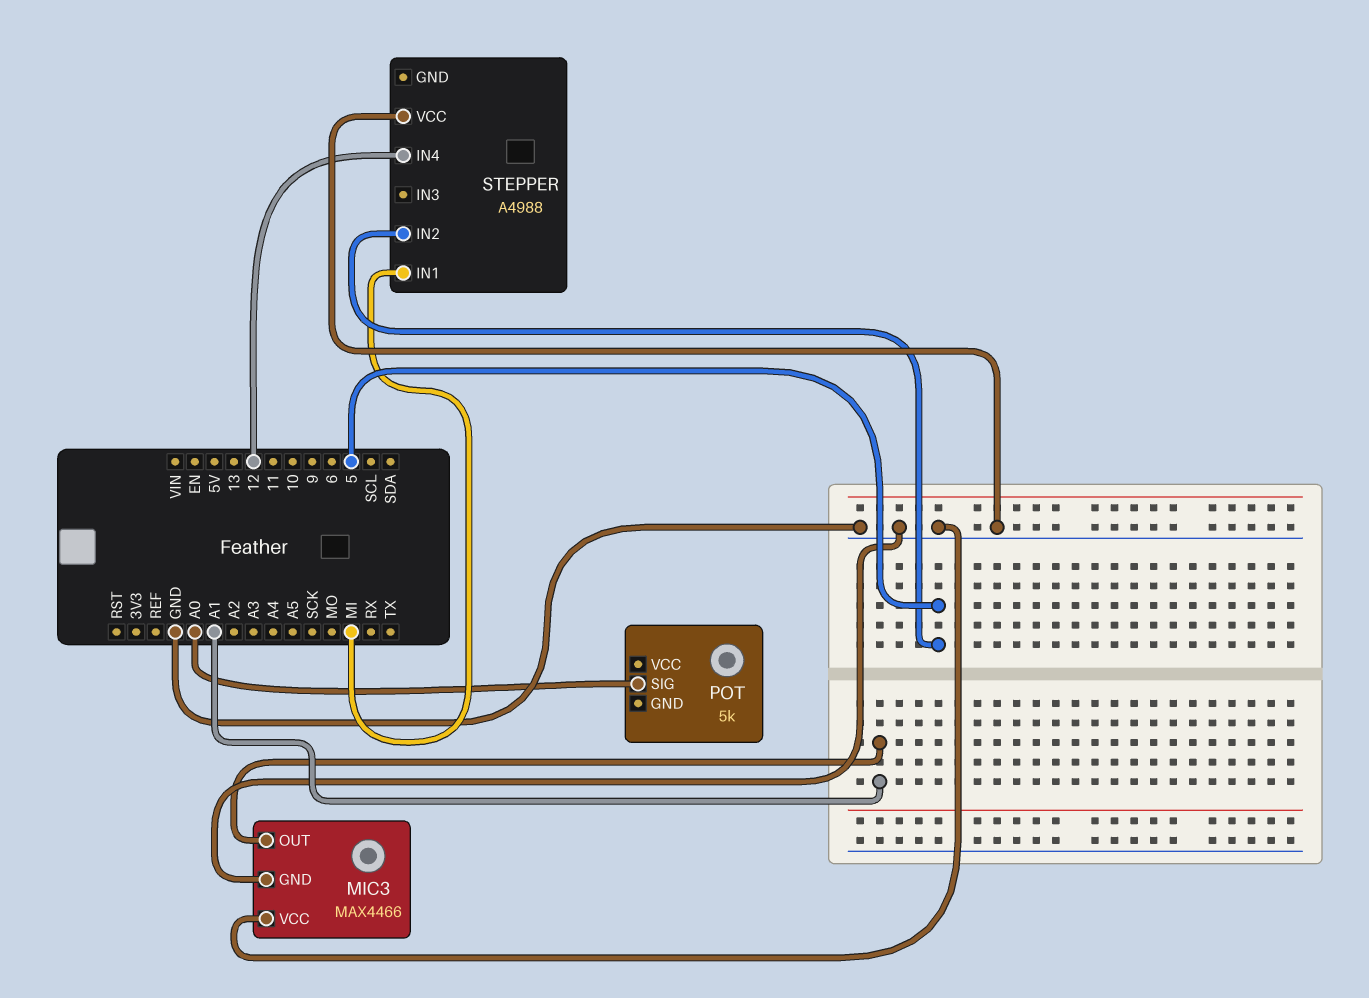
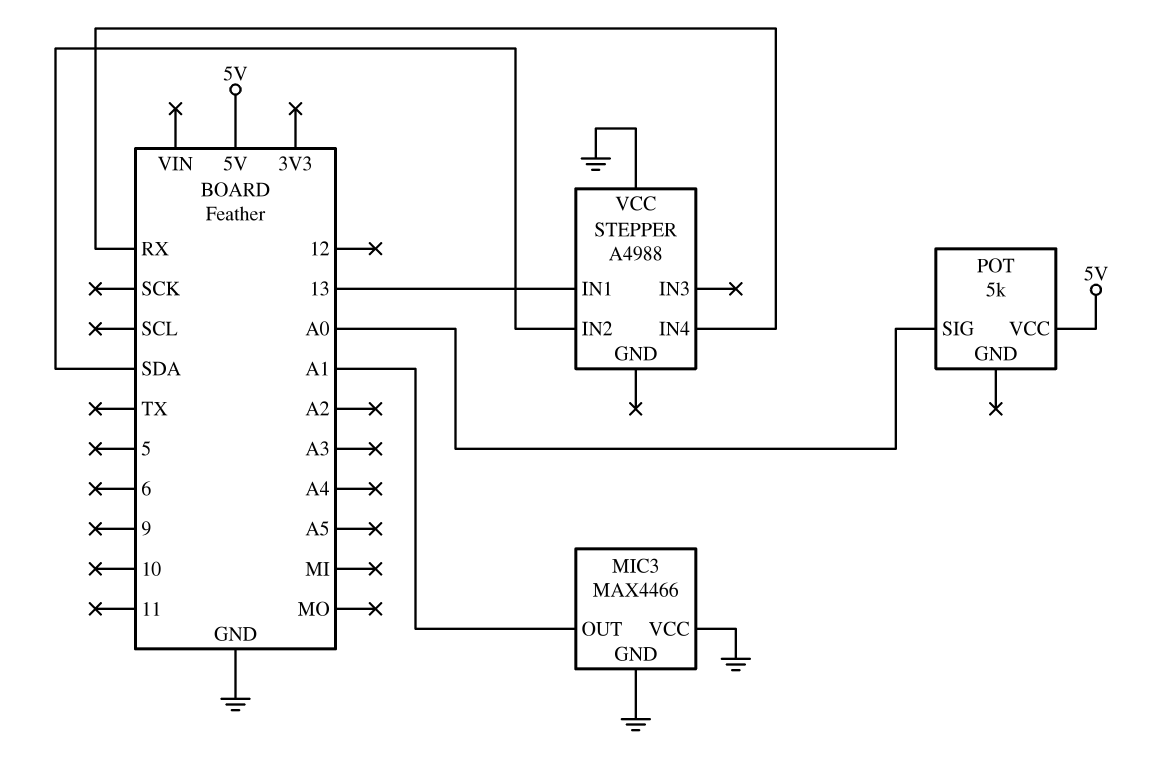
POT pin VCC: none -> 5V
STEPPER pin IN1: MI -> 13
STEPPER pin IN2: 5 -> SDA
STEPPER pin IN4: 12 -> RX

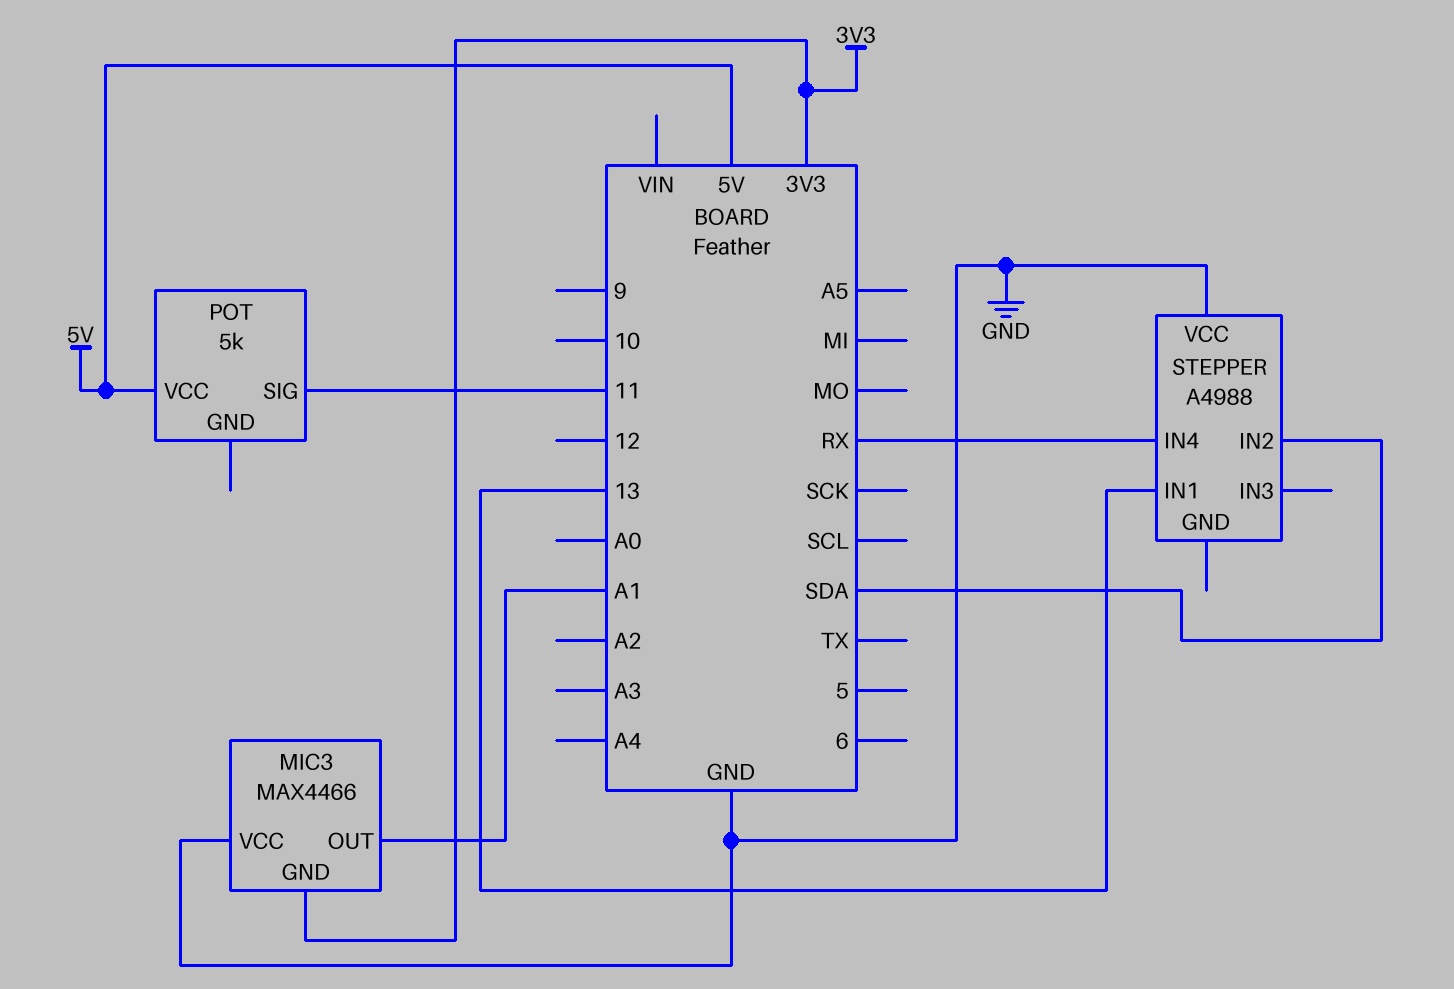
MIC3 pin GND: GND -> 3V3
POT pin SIG: A0 -> 11

